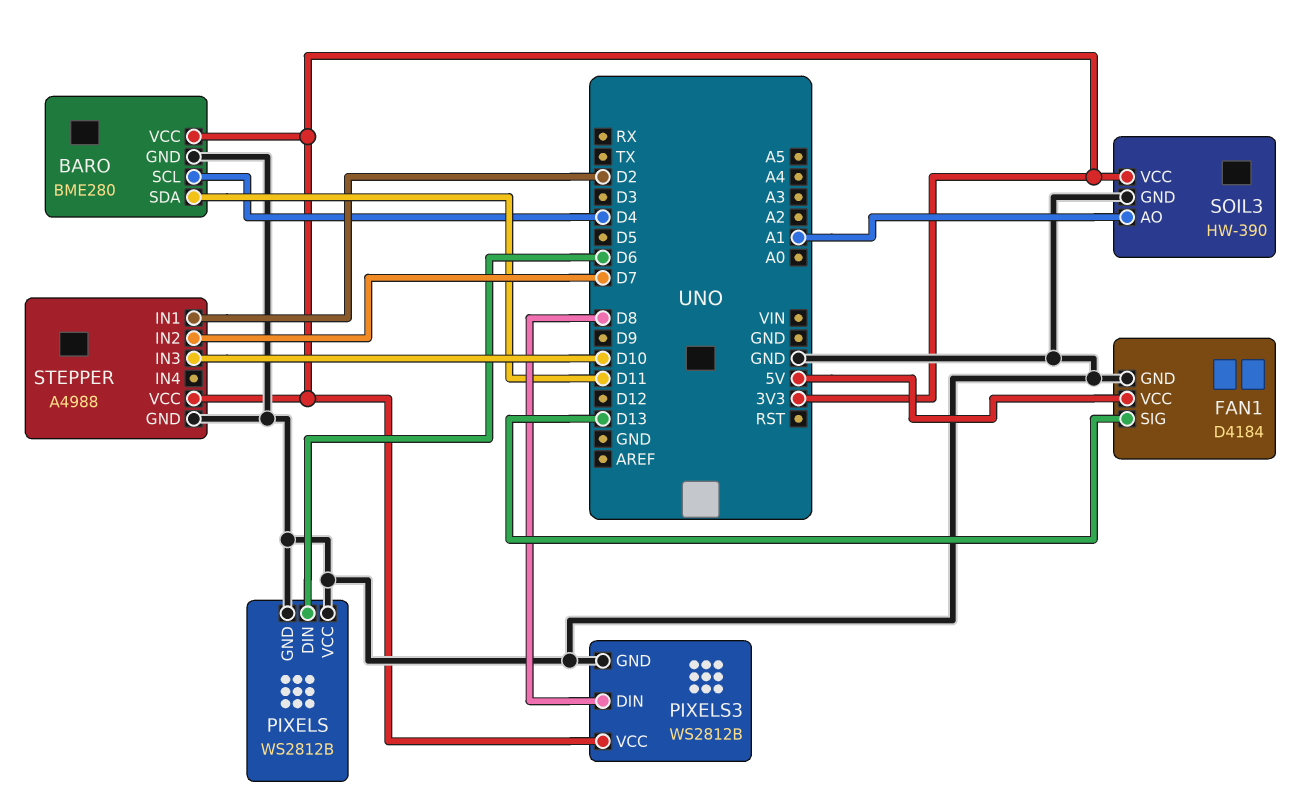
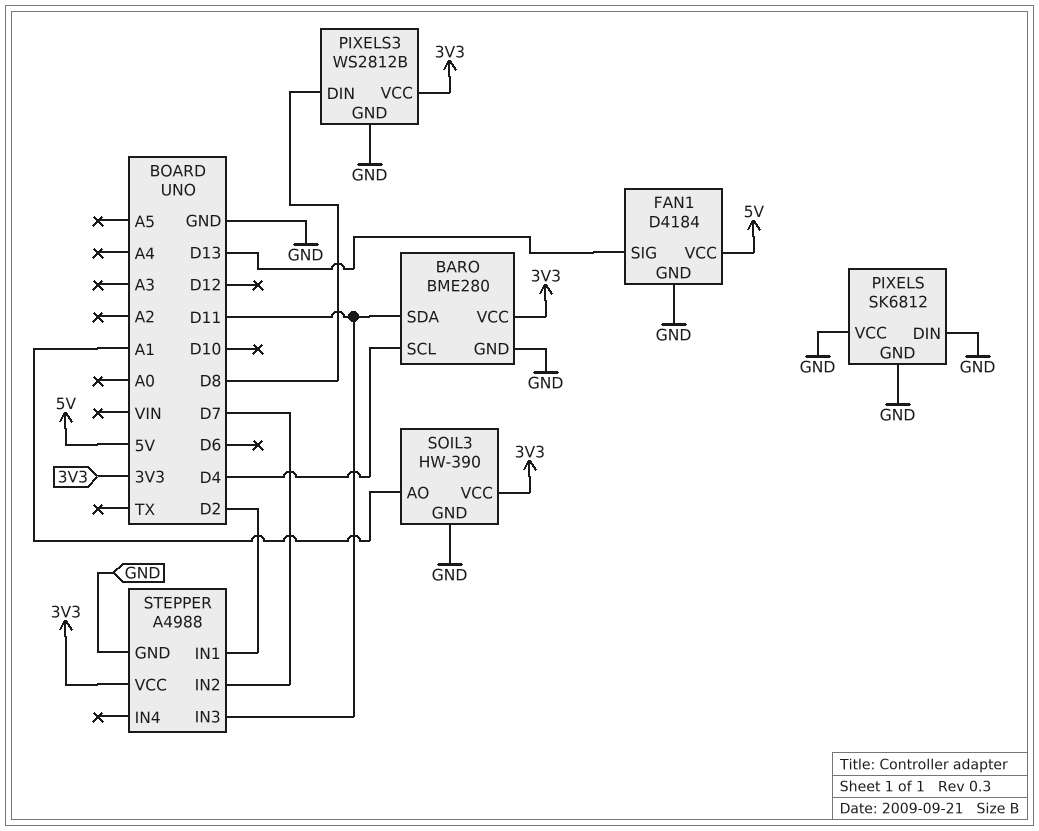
PIXELS: WS2812B -> SK6812
PIXELS pin DIN: D6 -> GND
STEPPER pin IN3: D10 -> D11

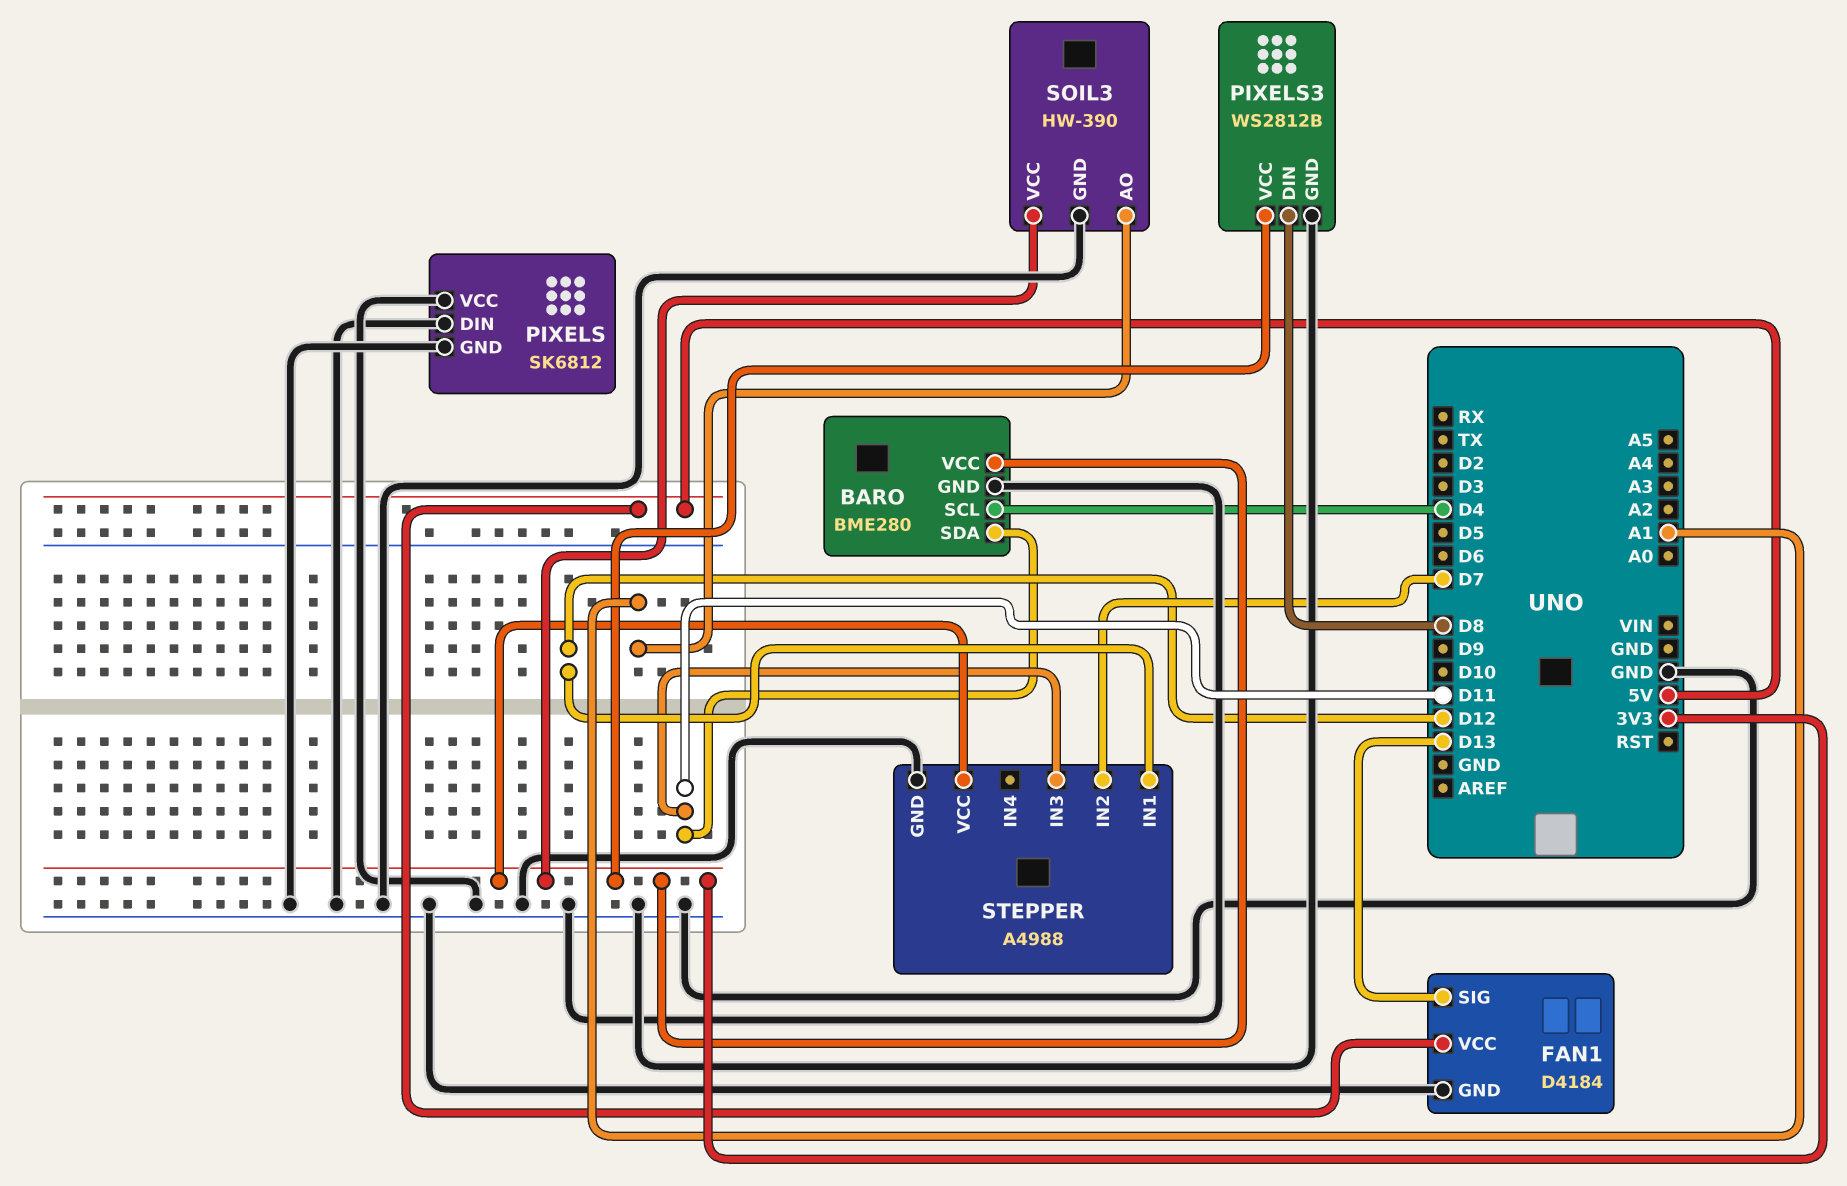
STEPPER pin IN1: D2 -> D12

